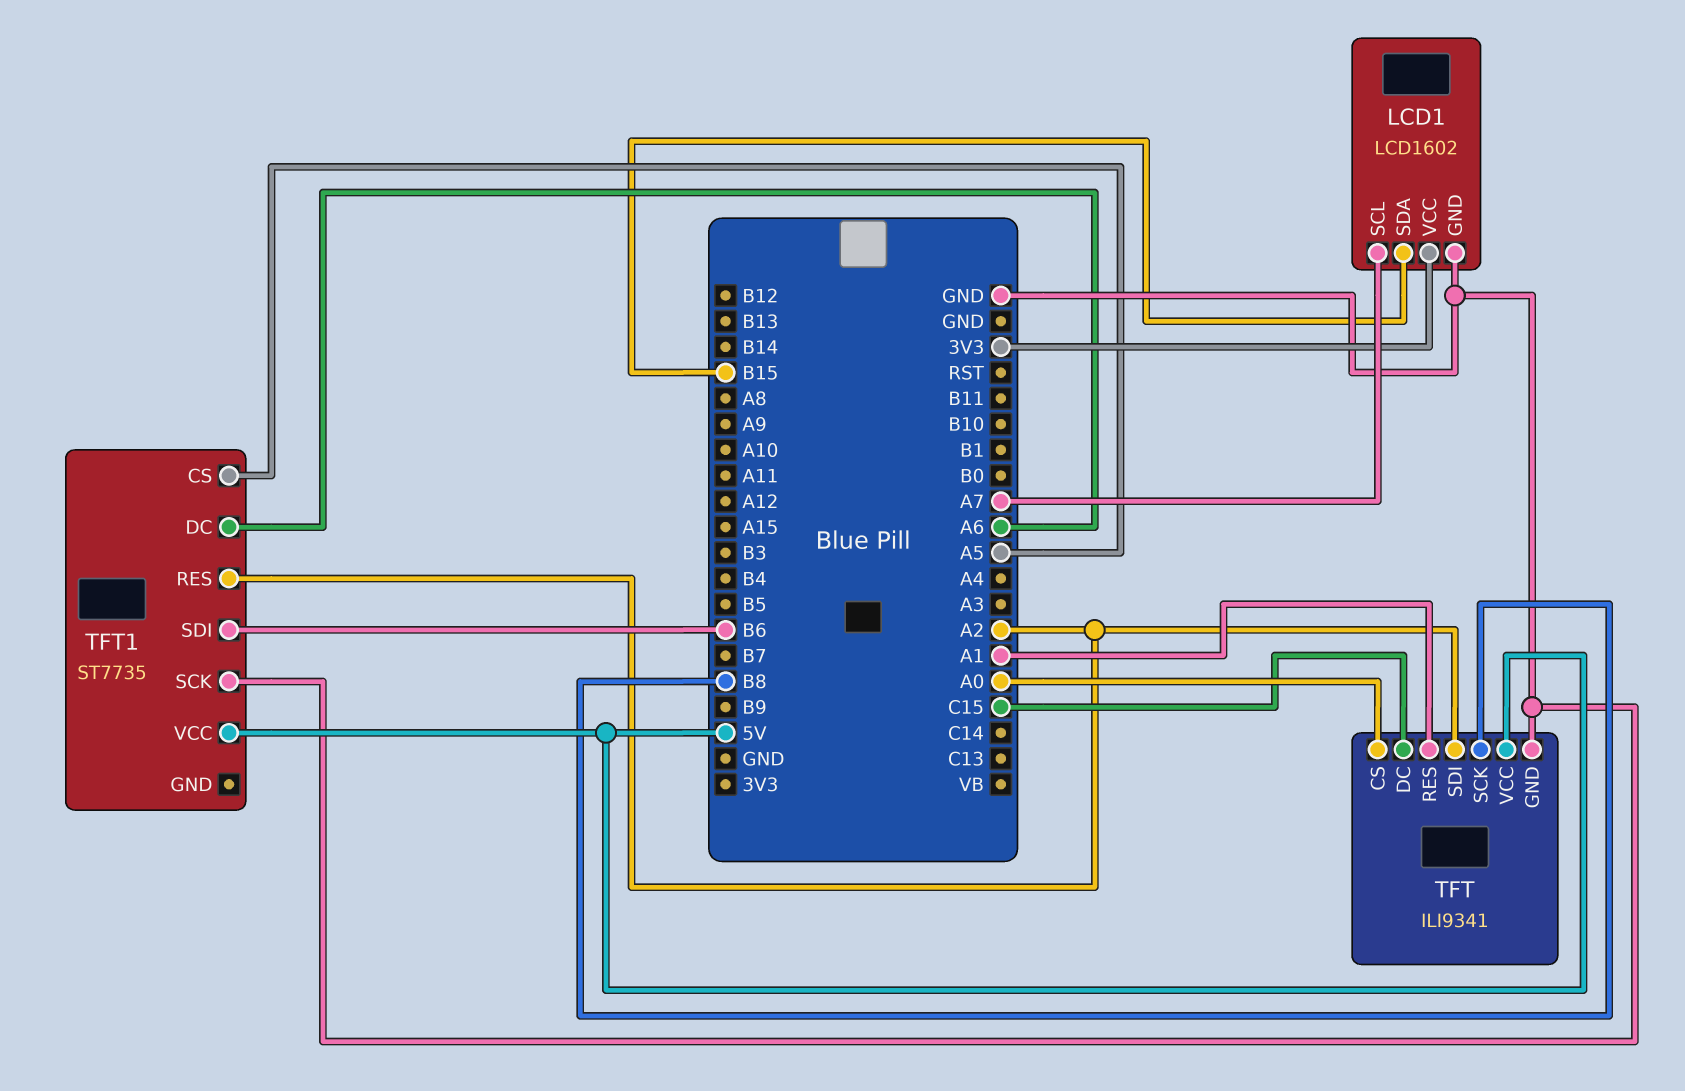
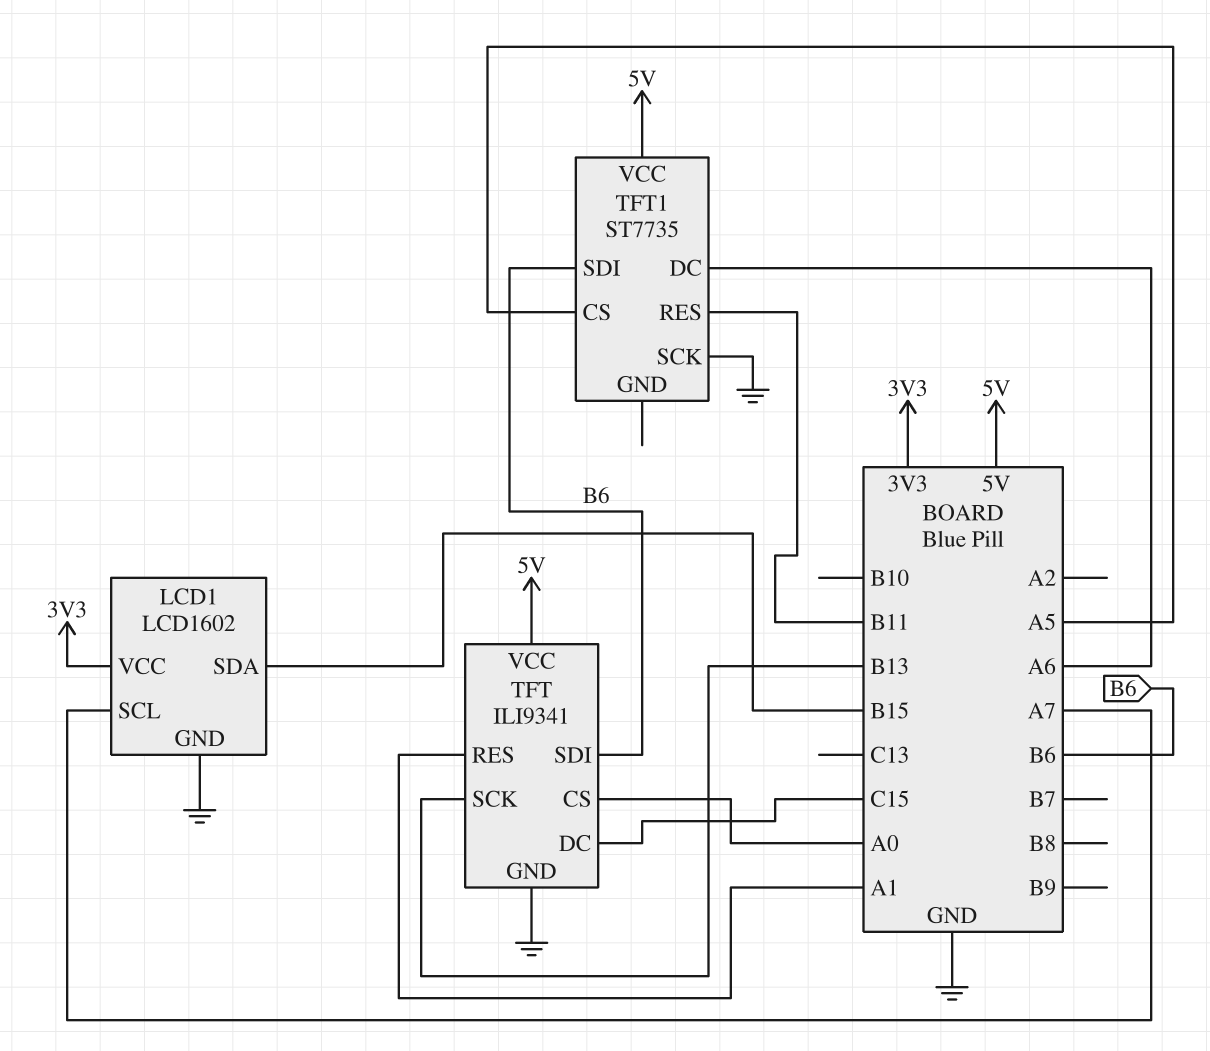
TFT pin SCK: B8 -> B13
TFT pin SDI: A2 -> B6
TFT1 pin RES: A2 -> B11

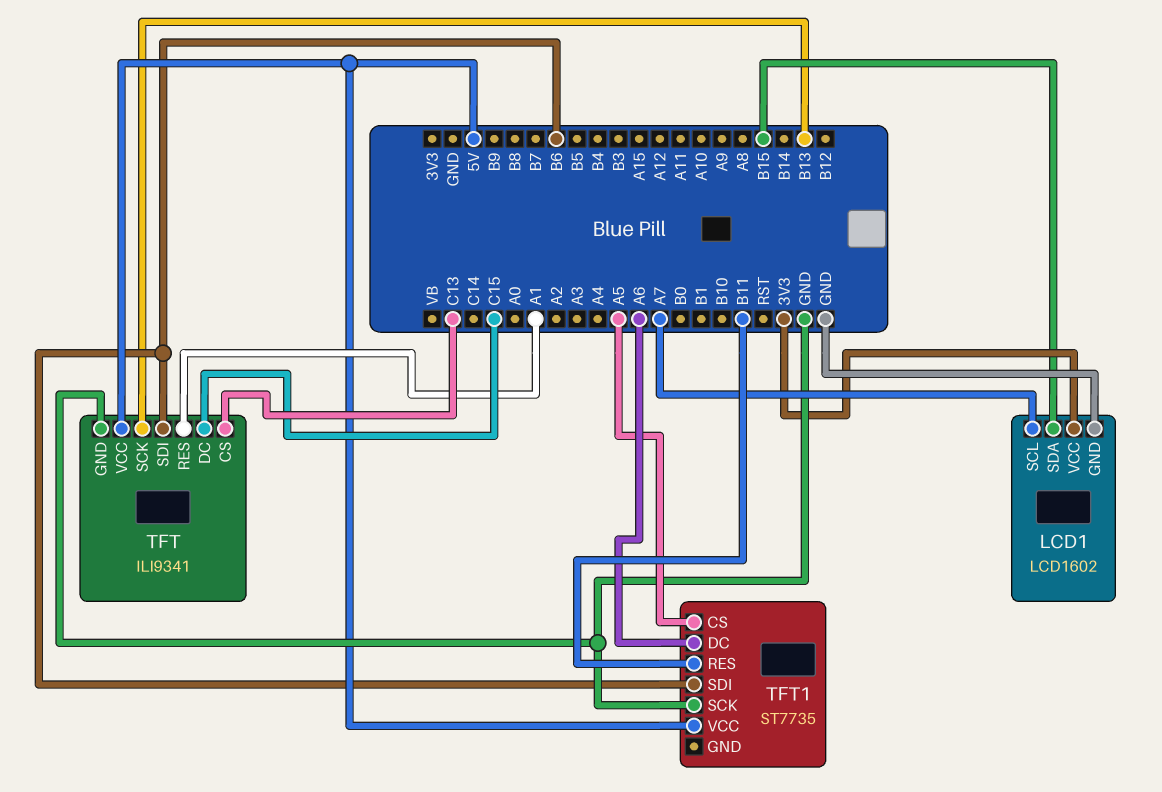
TFT pin CS: A0 -> C13

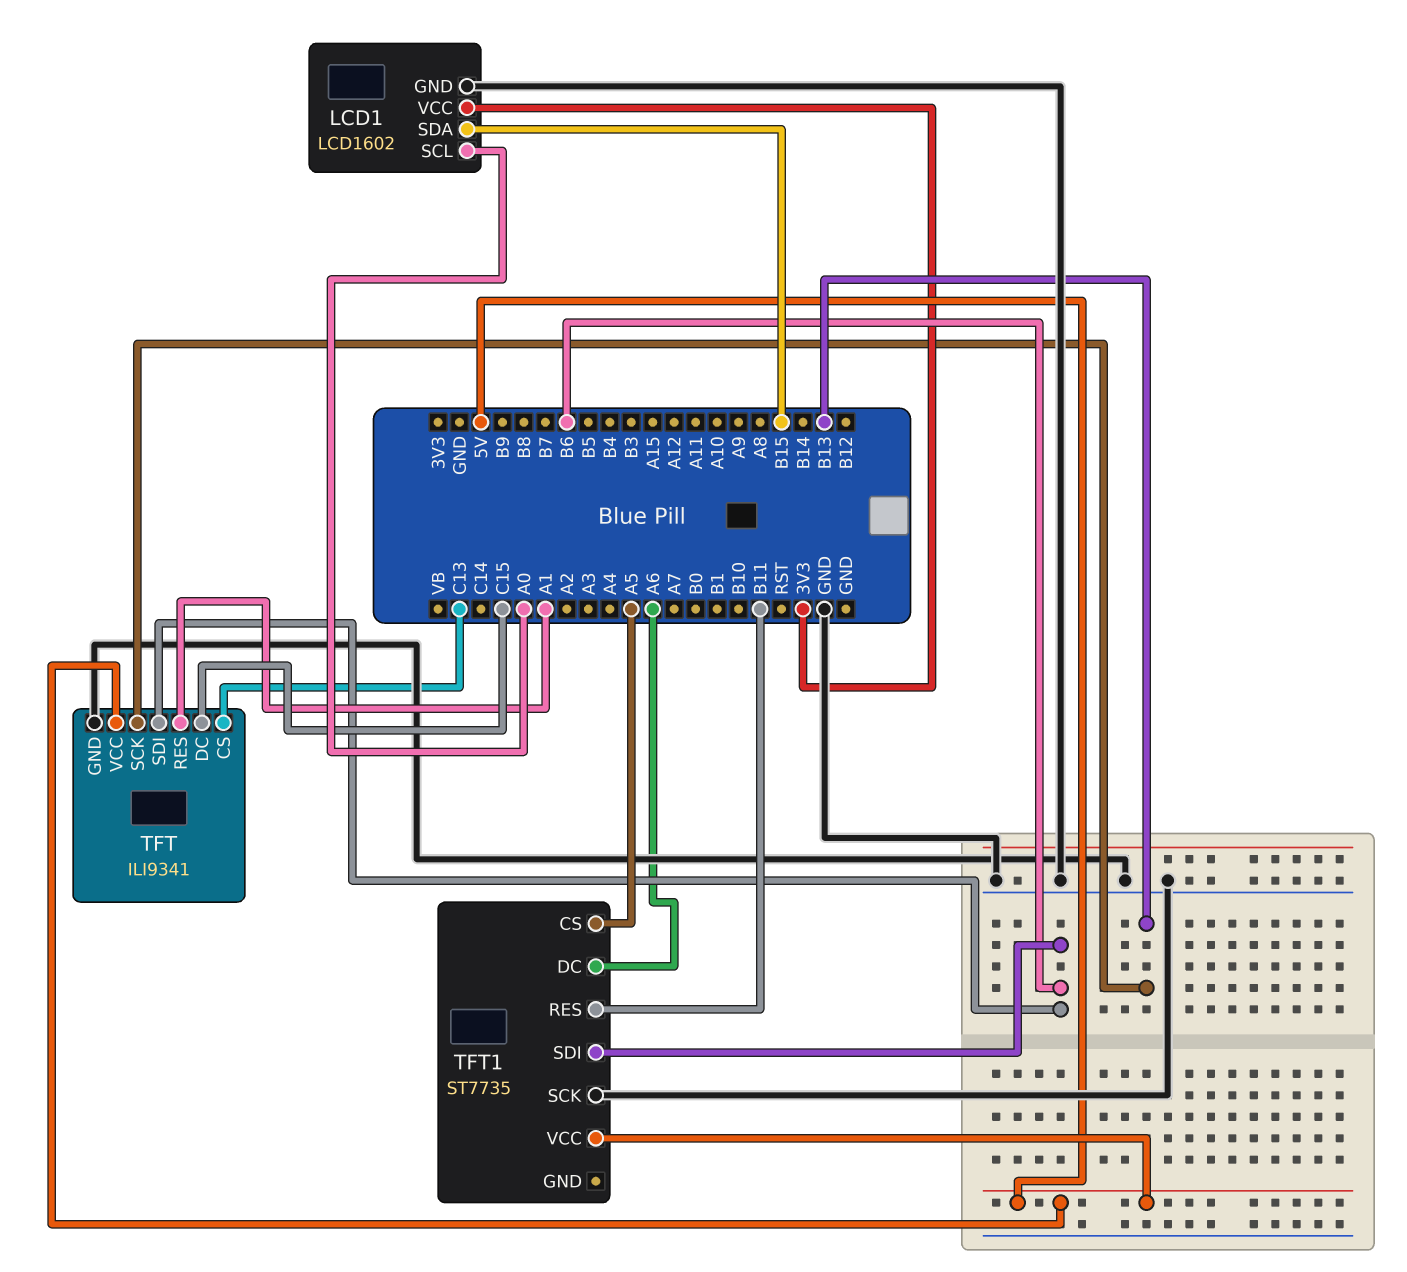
LCD1 pin SCL: A7 -> A0

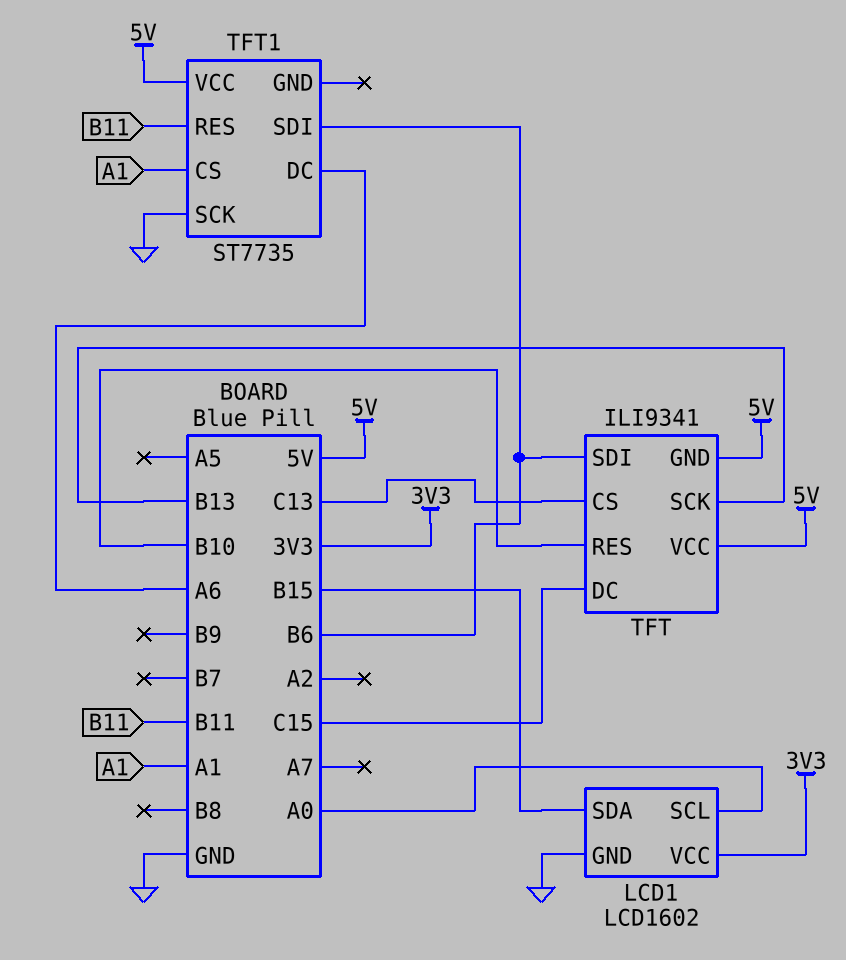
TFT pin GND: GND -> 5V
TFT pin RES: A1 -> B10
TFT1 pin CS: A5 -> A1

